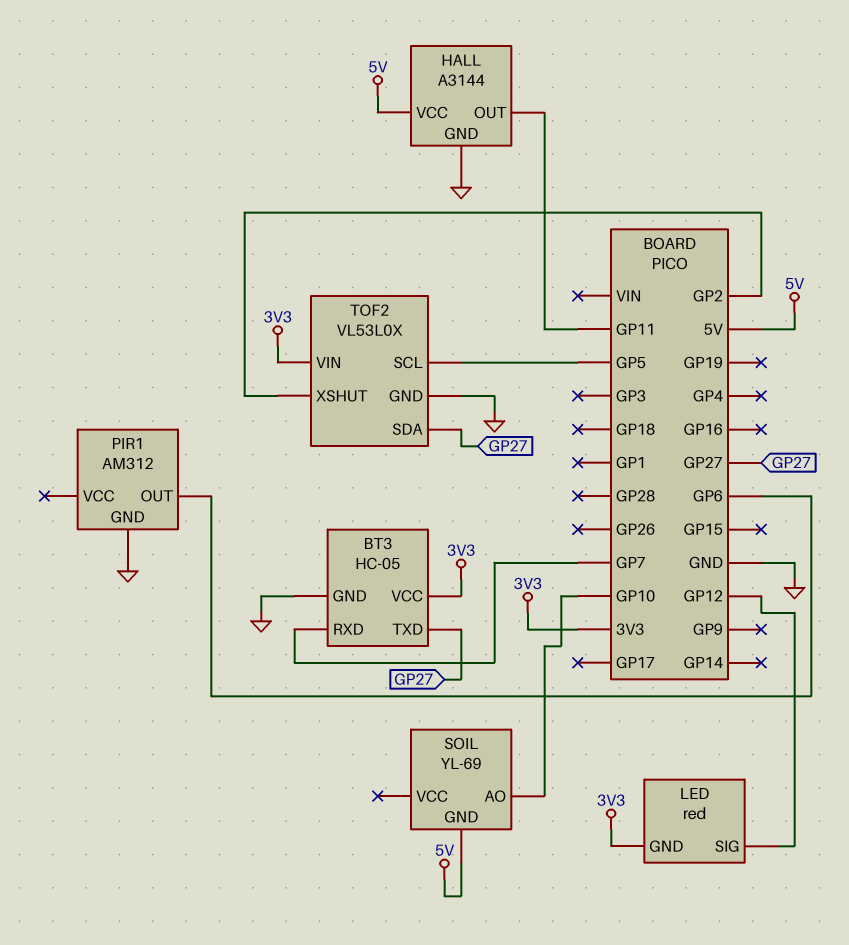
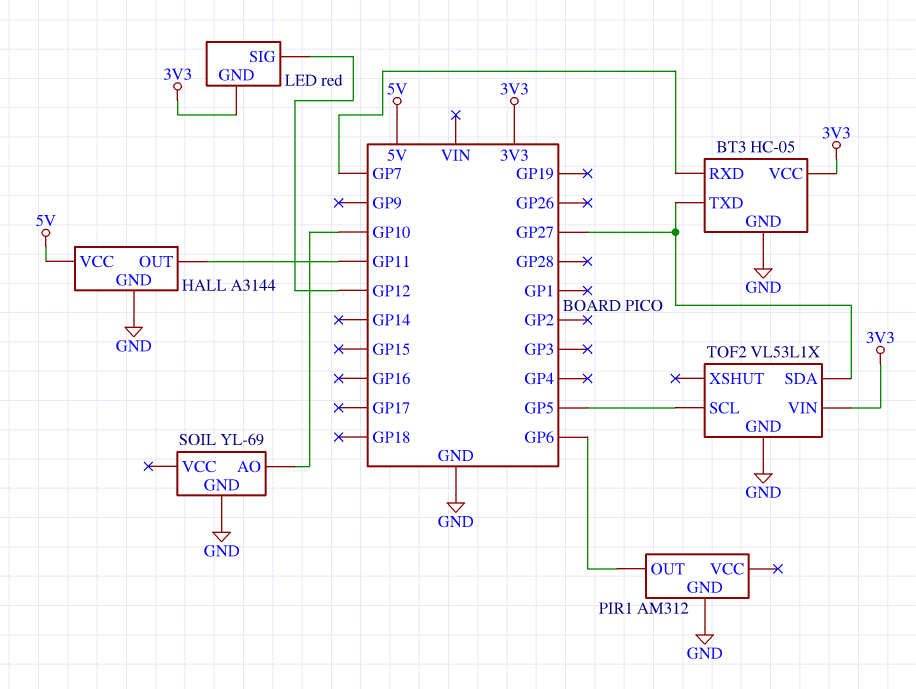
SOIL pin GND: 5V -> GND
TOF2: VL53L0X -> VL53L1X
TOF2 pin XSHUT: GP2 -> none

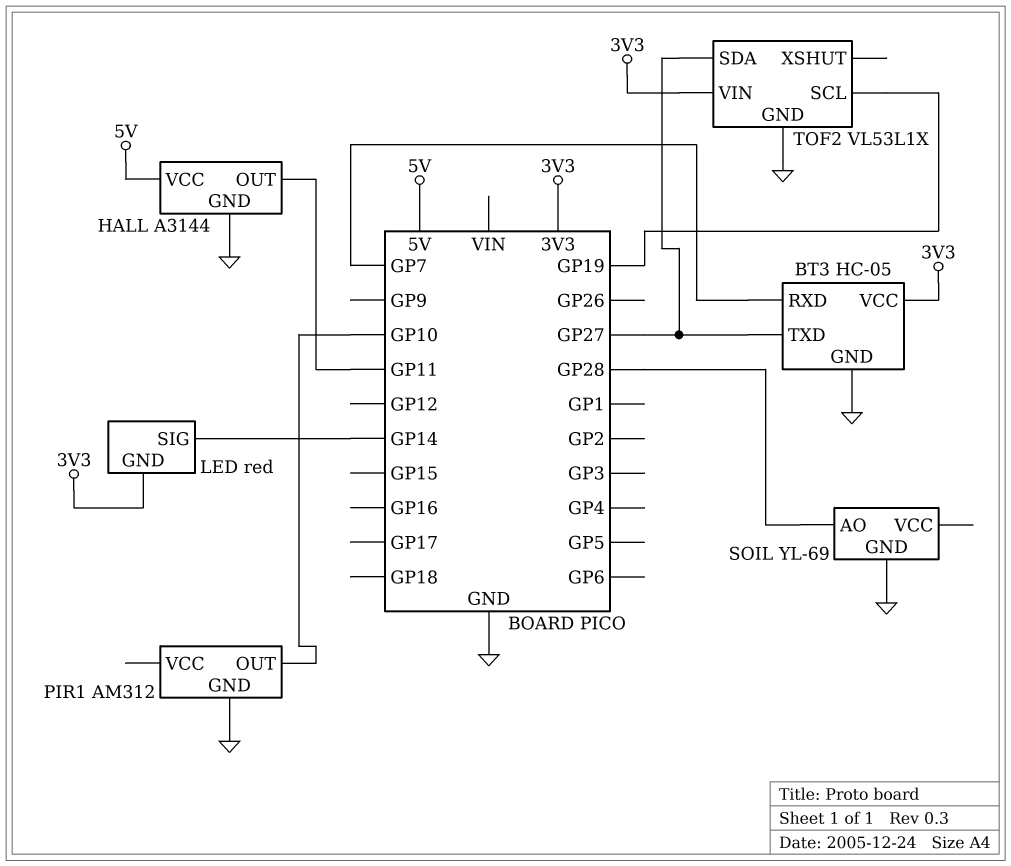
LED pin SIG: GP12 -> GP14
PIR1 pin OUT: GP6 -> GP10
SOIL pin AO: GP10 -> GP28
TOF2 pin SCL: GP5 -> GP19

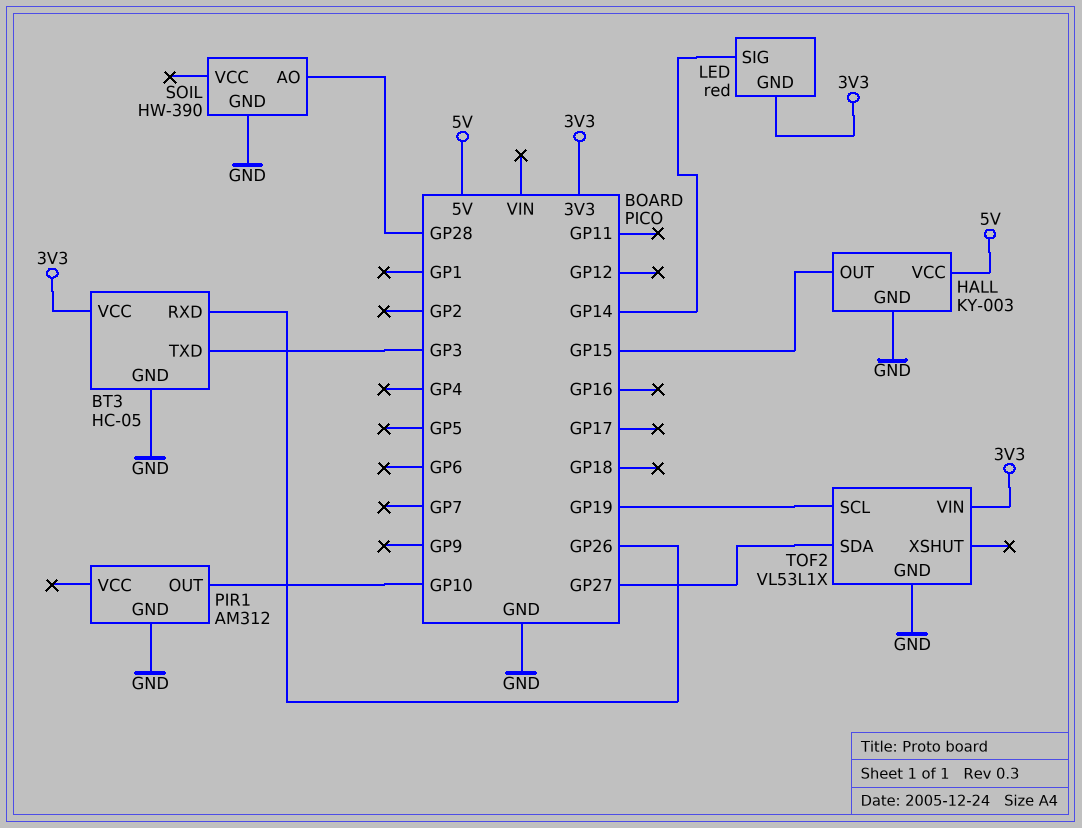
BT3 pin RXD: GP7 -> GP26
BT3 pin TXD: GP27 -> GP3
HALL: A3144 -> KY-003
HALL pin OUT: GP11 -> GP15
SOIL: YL-69 -> HW-390

